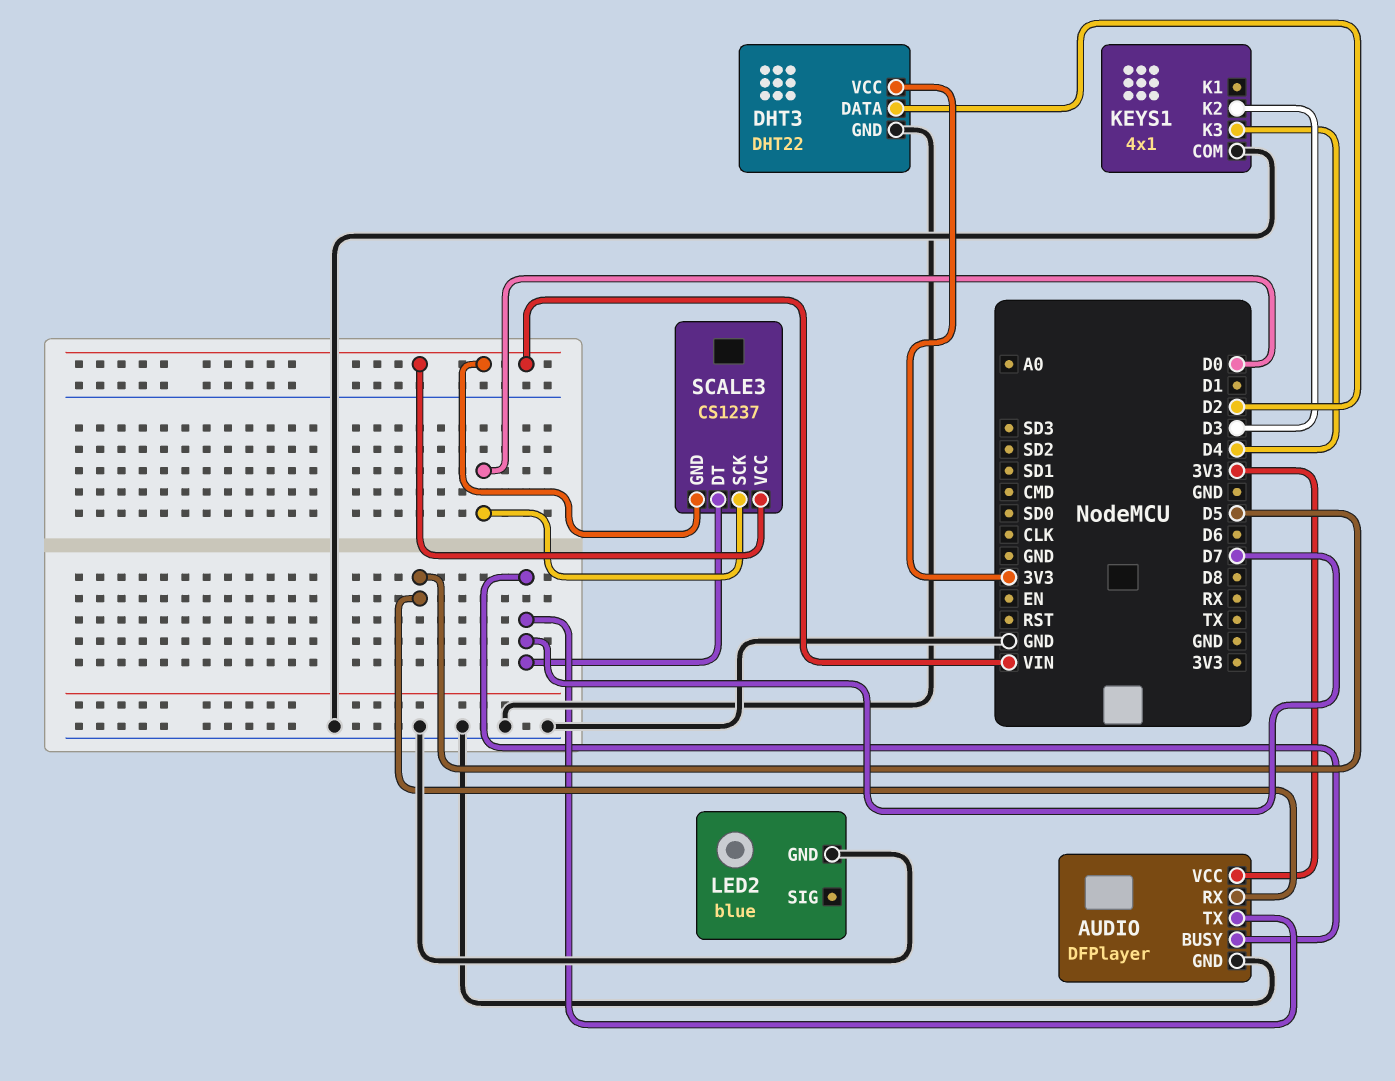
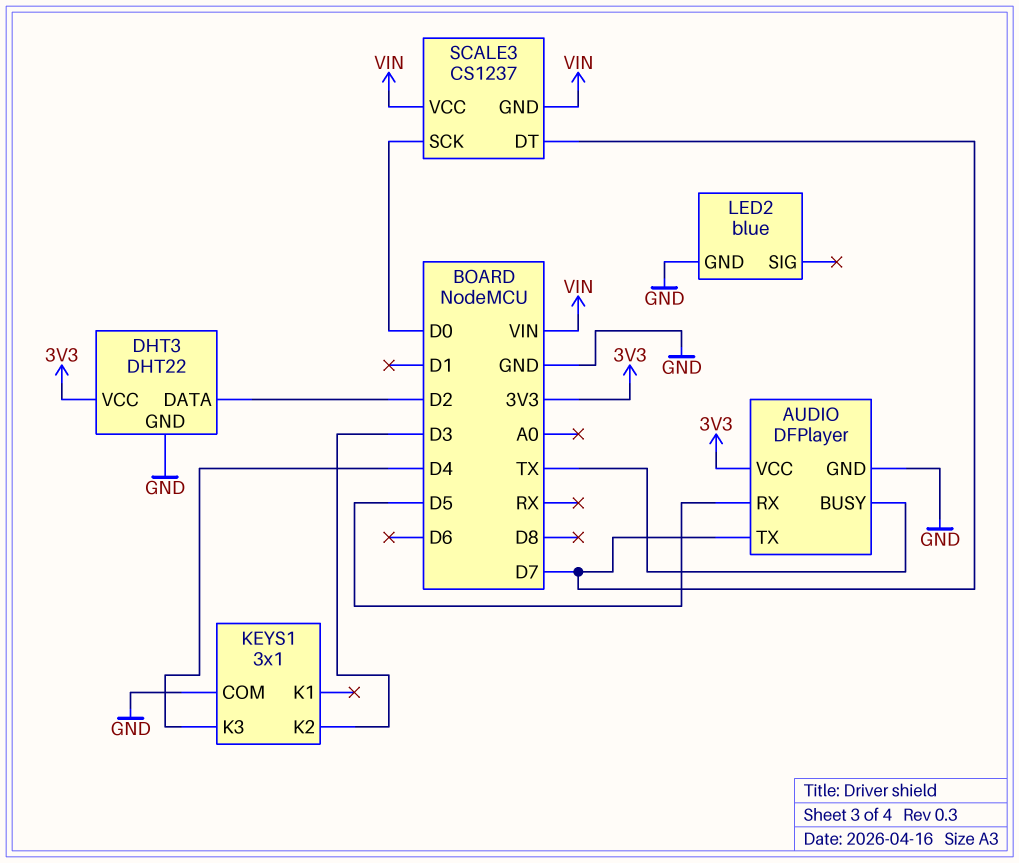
AUDIO pin BUSY: D7 -> TX
KEYS1: 4x1 -> 3x1

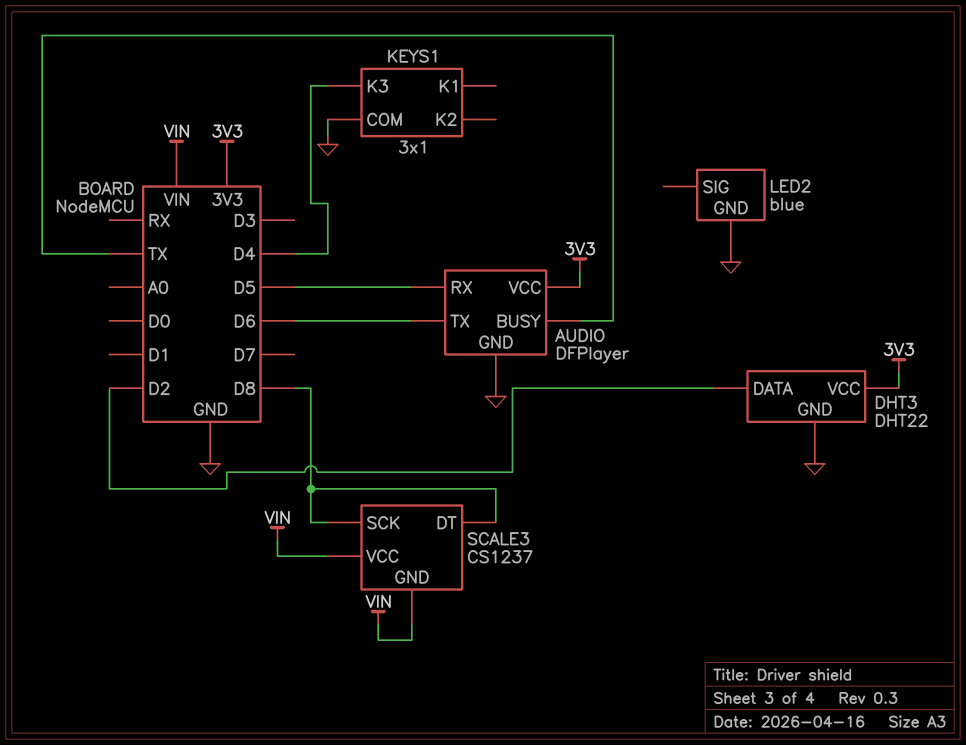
AUDIO pin TX: D7 -> D6
KEYS1 pin K2: D3 -> none
SCALE3 pin DT: D7 -> D8
SCALE3 pin SCK: D0 -> D8

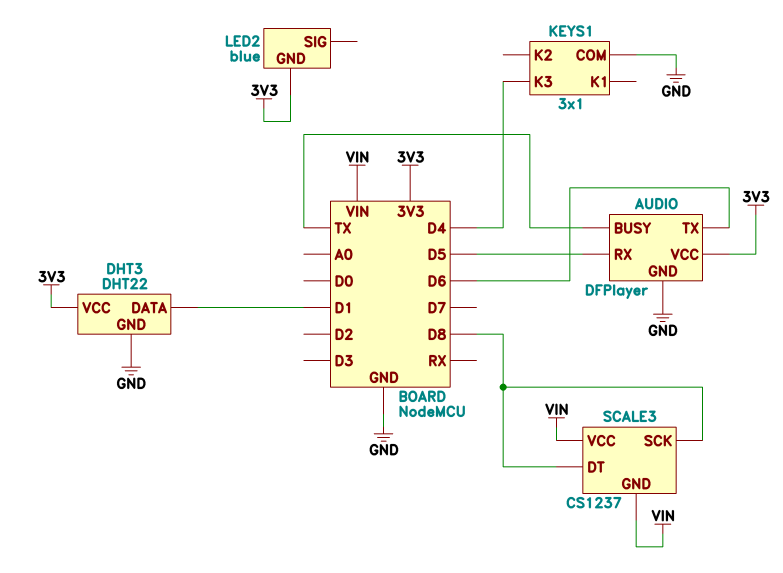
DHT3 pin DATA: D2 -> D1
LED2 pin GND: GND -> 3V3

